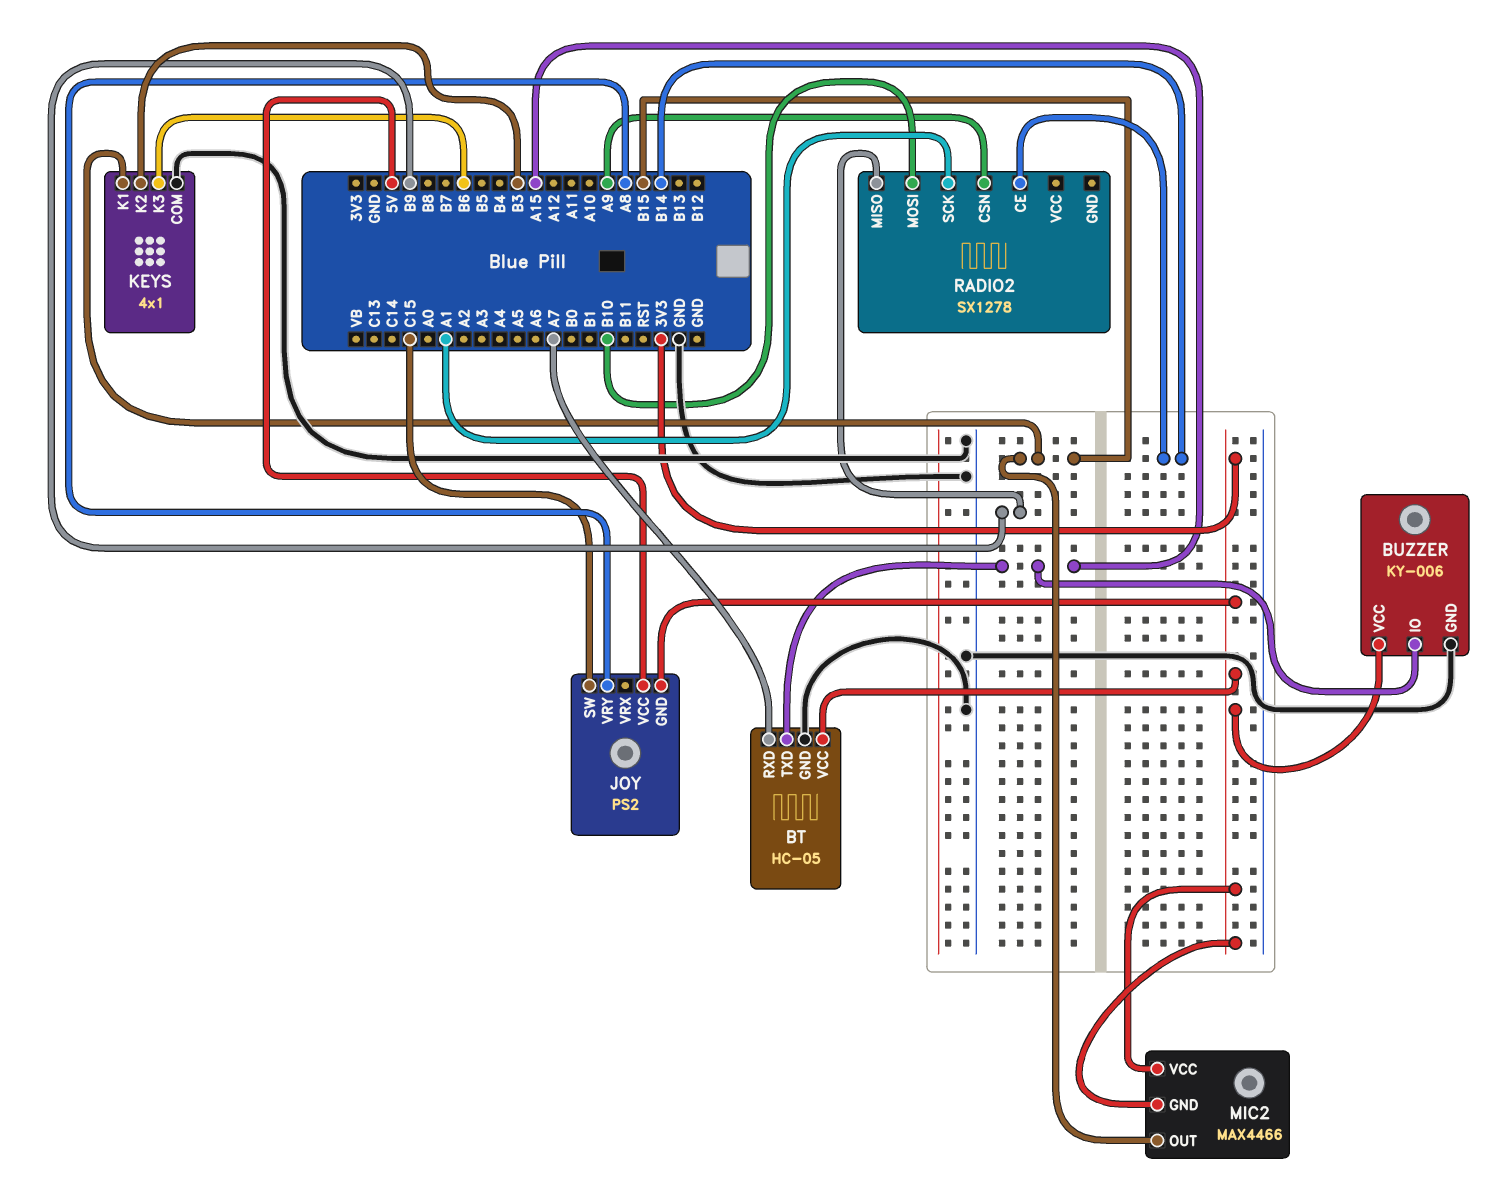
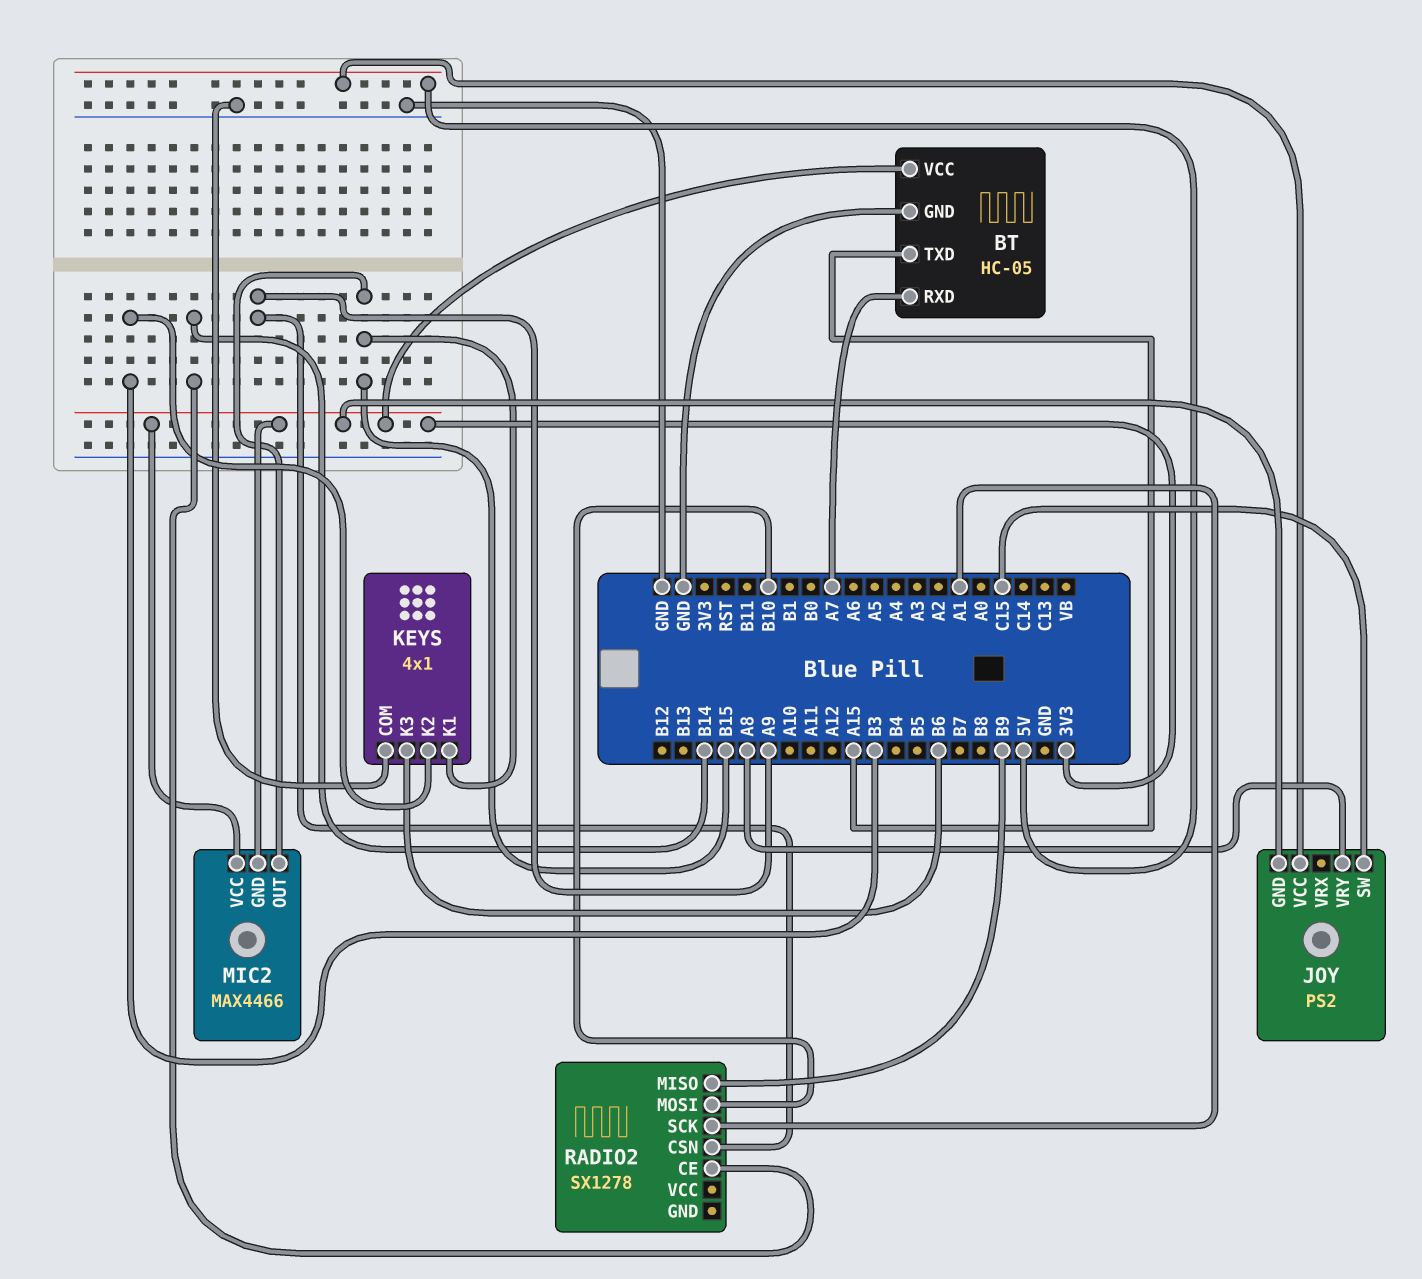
BUZZER: KY-006 -> none
BUZZER pin GND: GND -> none
BUZZER pin IO: A15 -> none
BUZZER pin VCC: 3V3 -> none

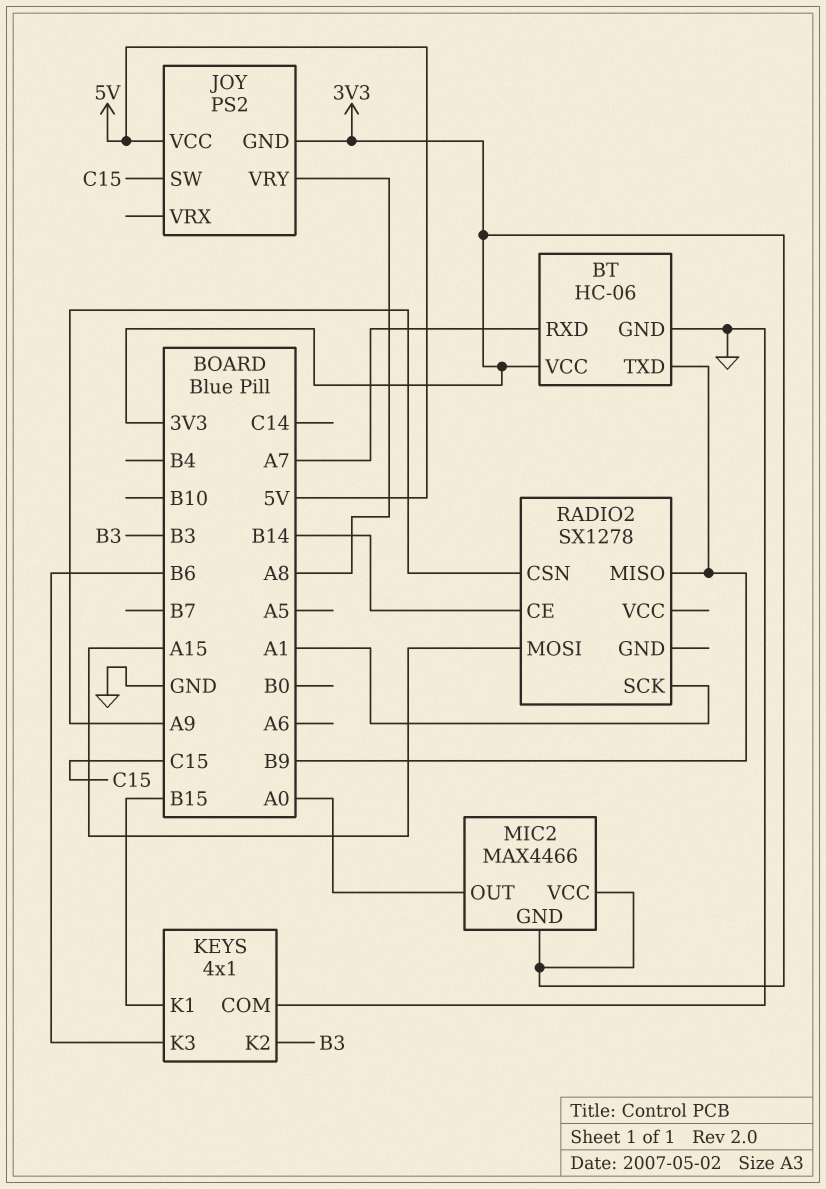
BT: HC-05 -> HC-06
BT pin TXD: A15 -> B9
MIC2 pin OUT: B15 -> A0
RADIO2 pin MOSI: B10 -> A15

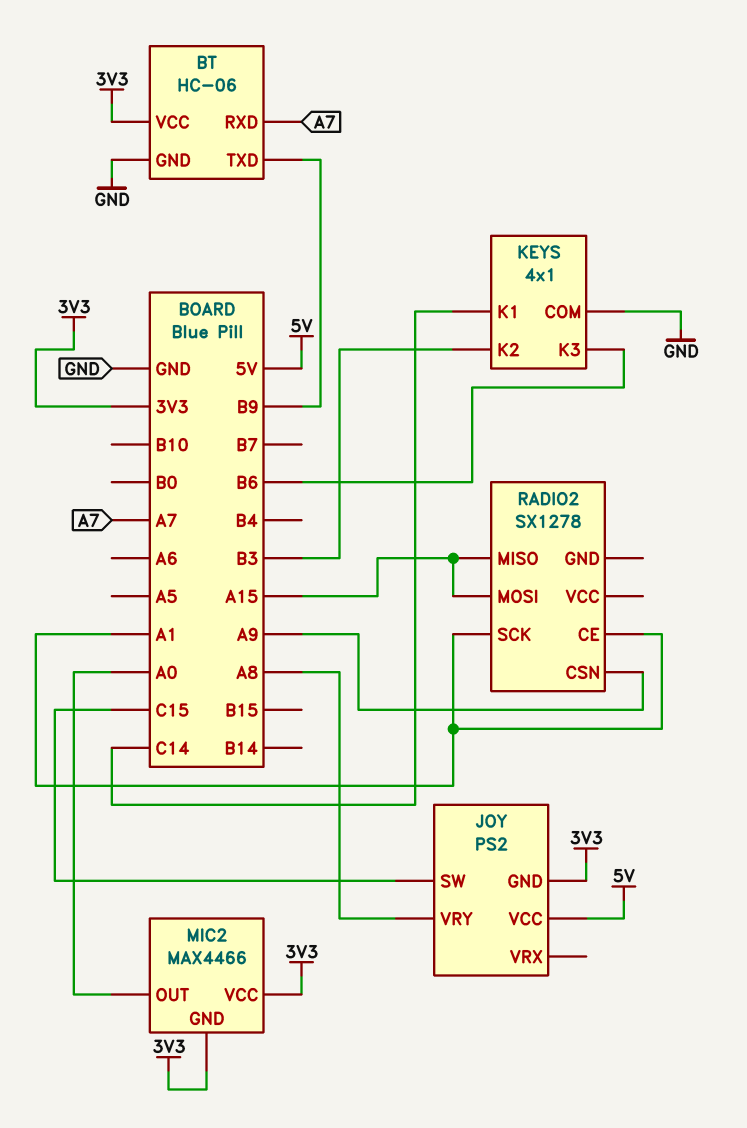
KEYS pin K1: B15 -> C14
RADIO2 pin CE: B14 -> A1
RADIO2 pin MISO: B9 -> A15

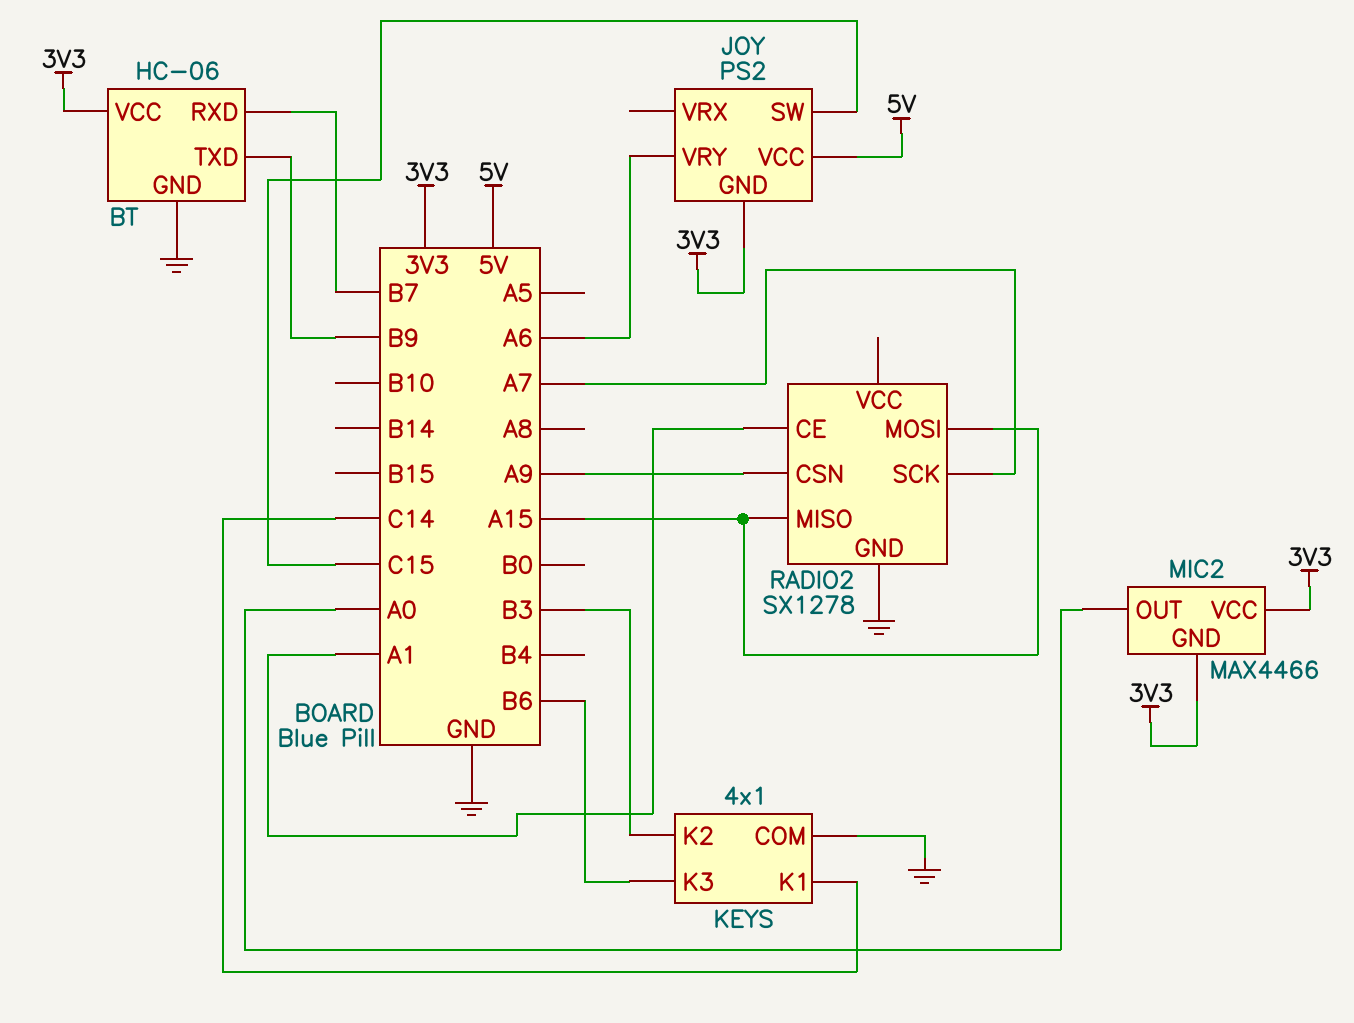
BT pin RXD: A7 -> B7
JOY pin VRY: A8 -> A6
RADIO2 pin GND: none -> GND
RADIO2 pin SCK: A1 -> A7

